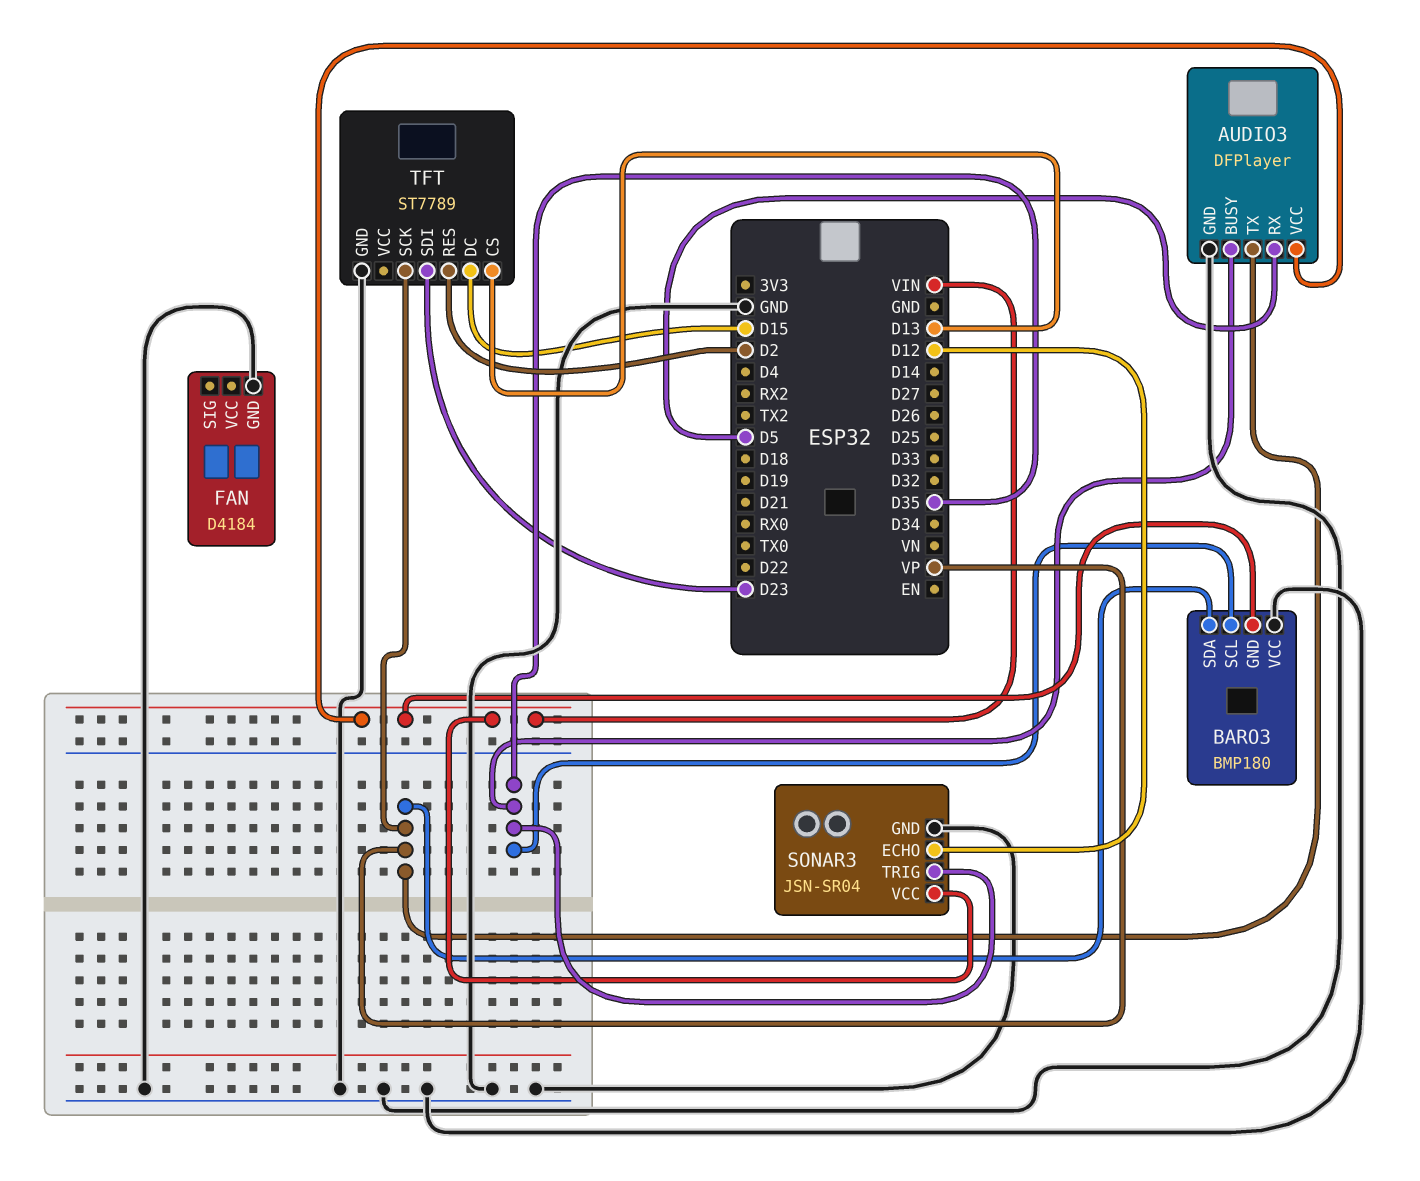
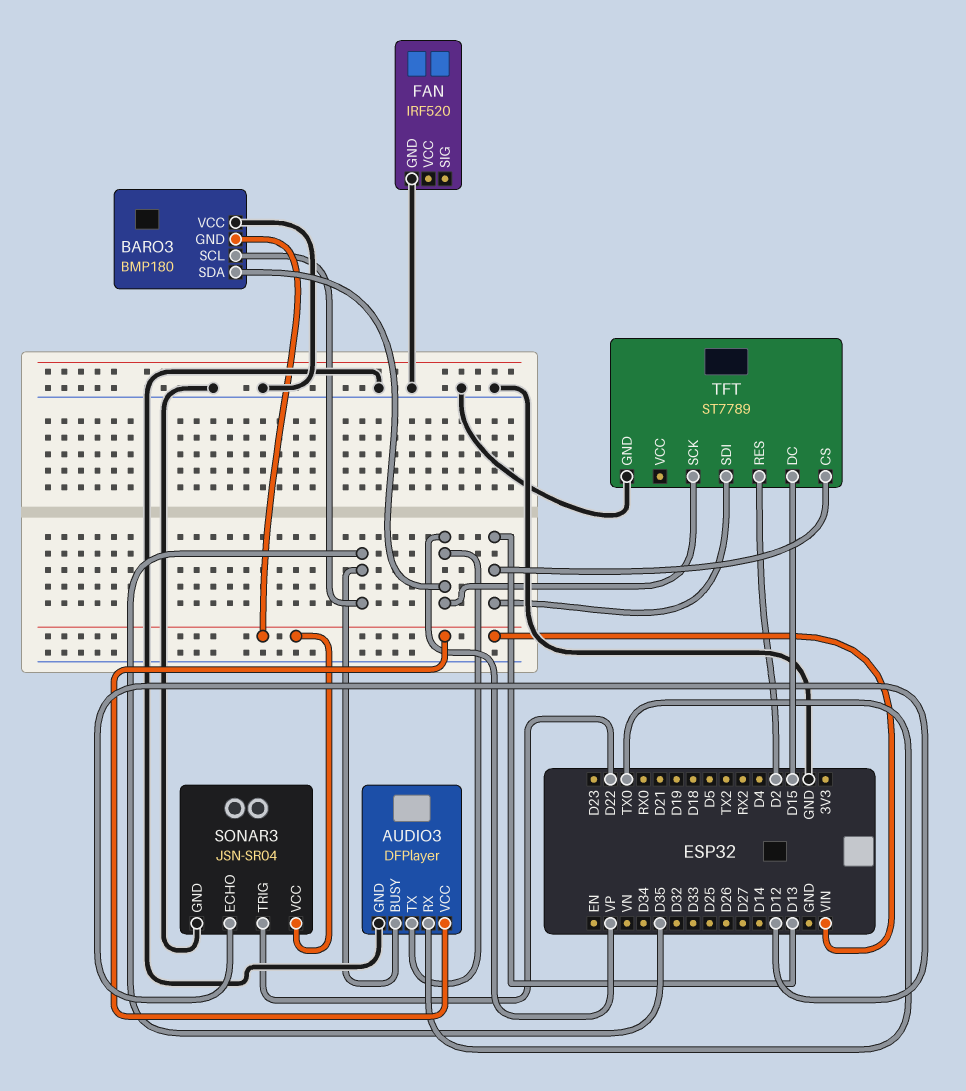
AUDIO3 pin RX: D5 -> TX0
FAN: D4184 -> IRF520
SONAR3 pin TRIG: D35 -> D22
TFT pin SDI: D23 -> D13

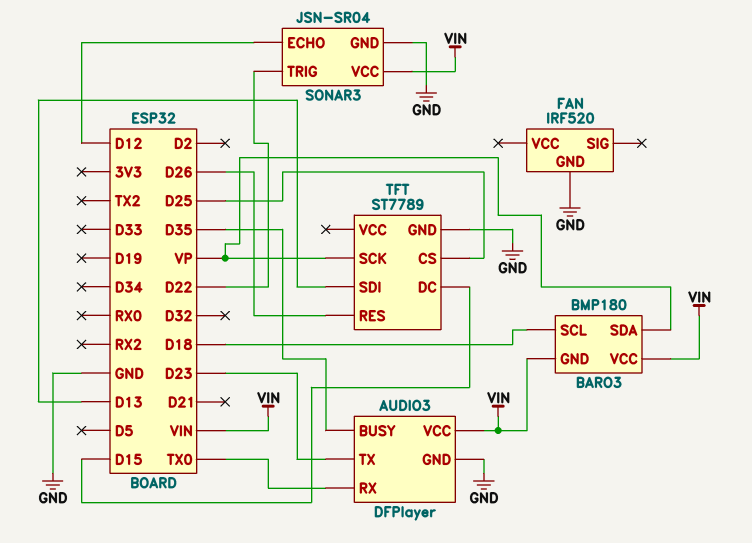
AUDIO3 pin TX: VP -> D23
BARO3 pin SCL: D35 -> D18
BARO3 pin VCC: GND -> VIN
TFT pin CS: D13 -> D25
TFT pin RES: D2 -> D26

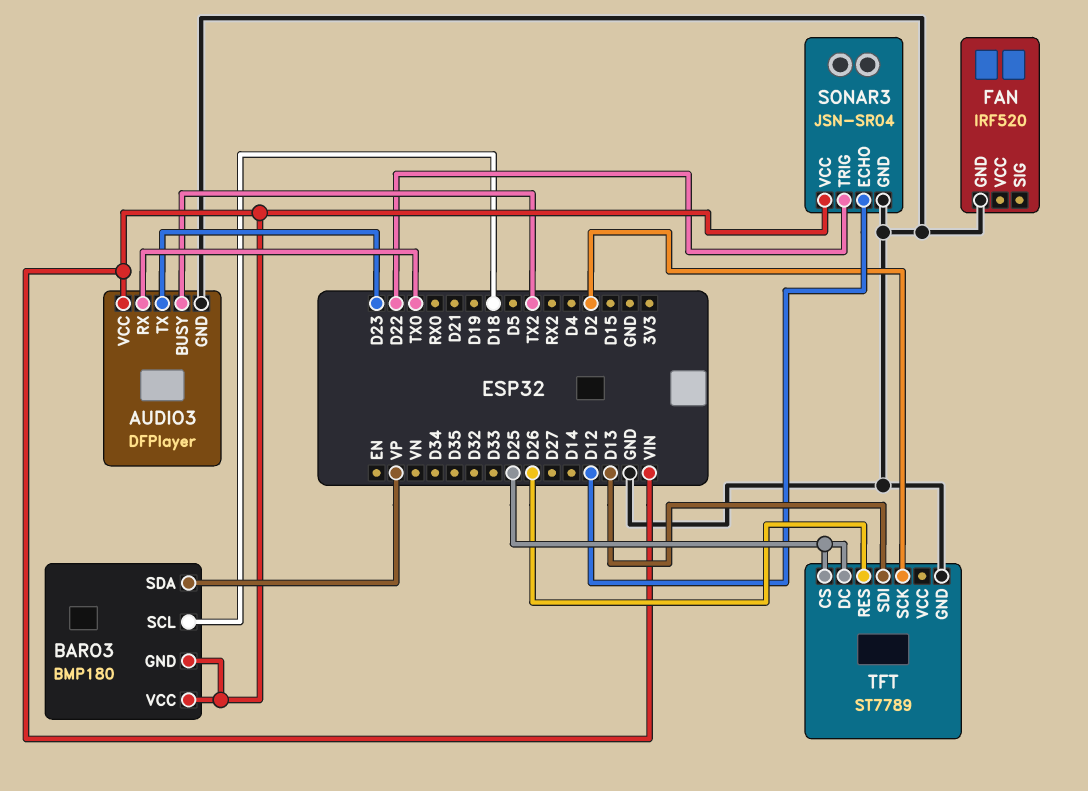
AUDIO3 pin BUSY: D35 -> TX2
TFT pin DC: D15 -> D25
TFT pin SCK: VP -> D2

